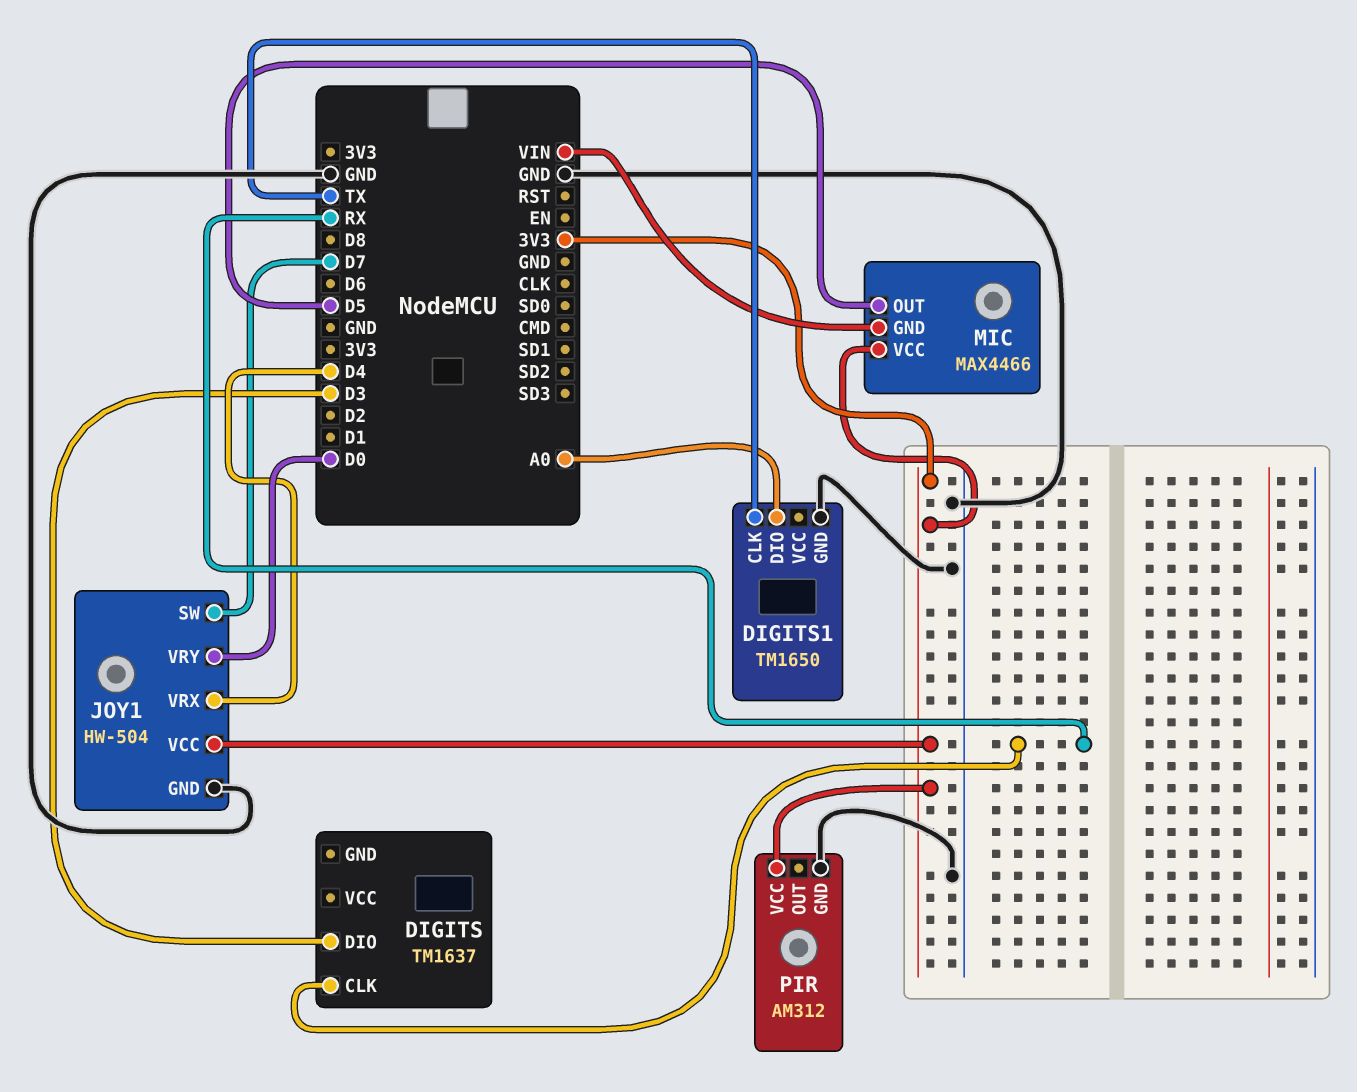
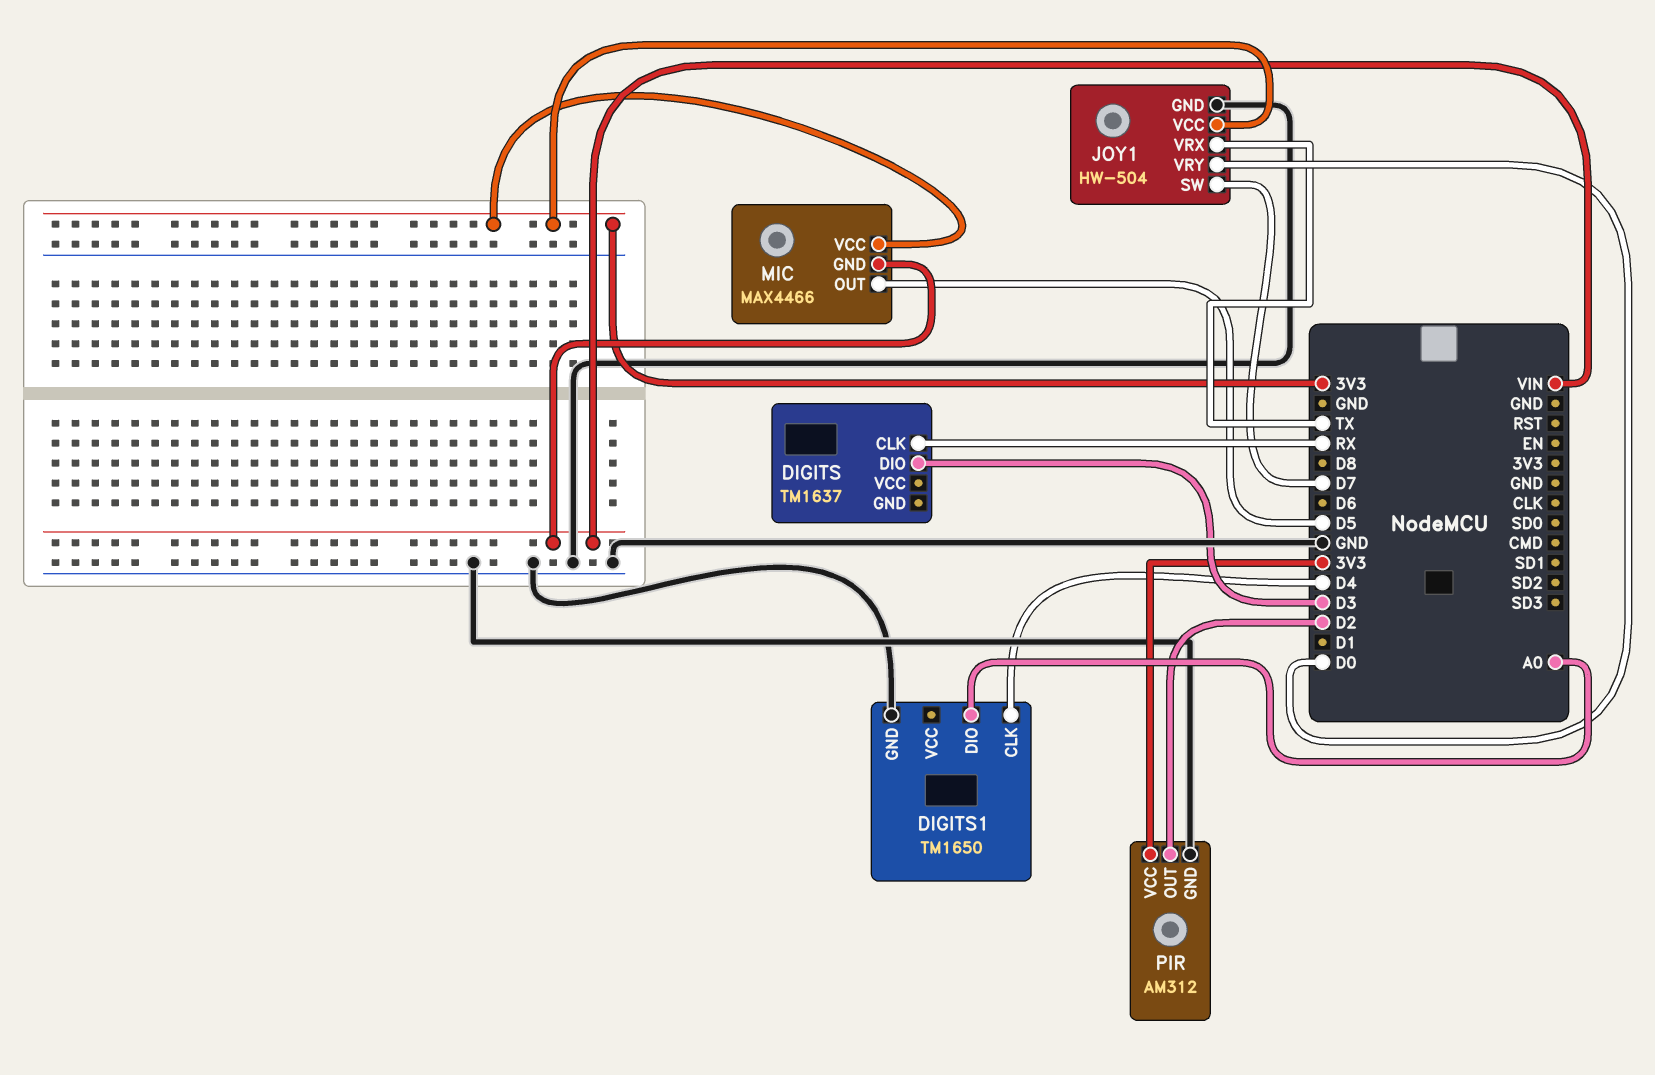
DIGITS1 pin CLK: TX -> D4
JOY1 pin VRX: D4 -> TX
PIR pin OUT: none -> D2

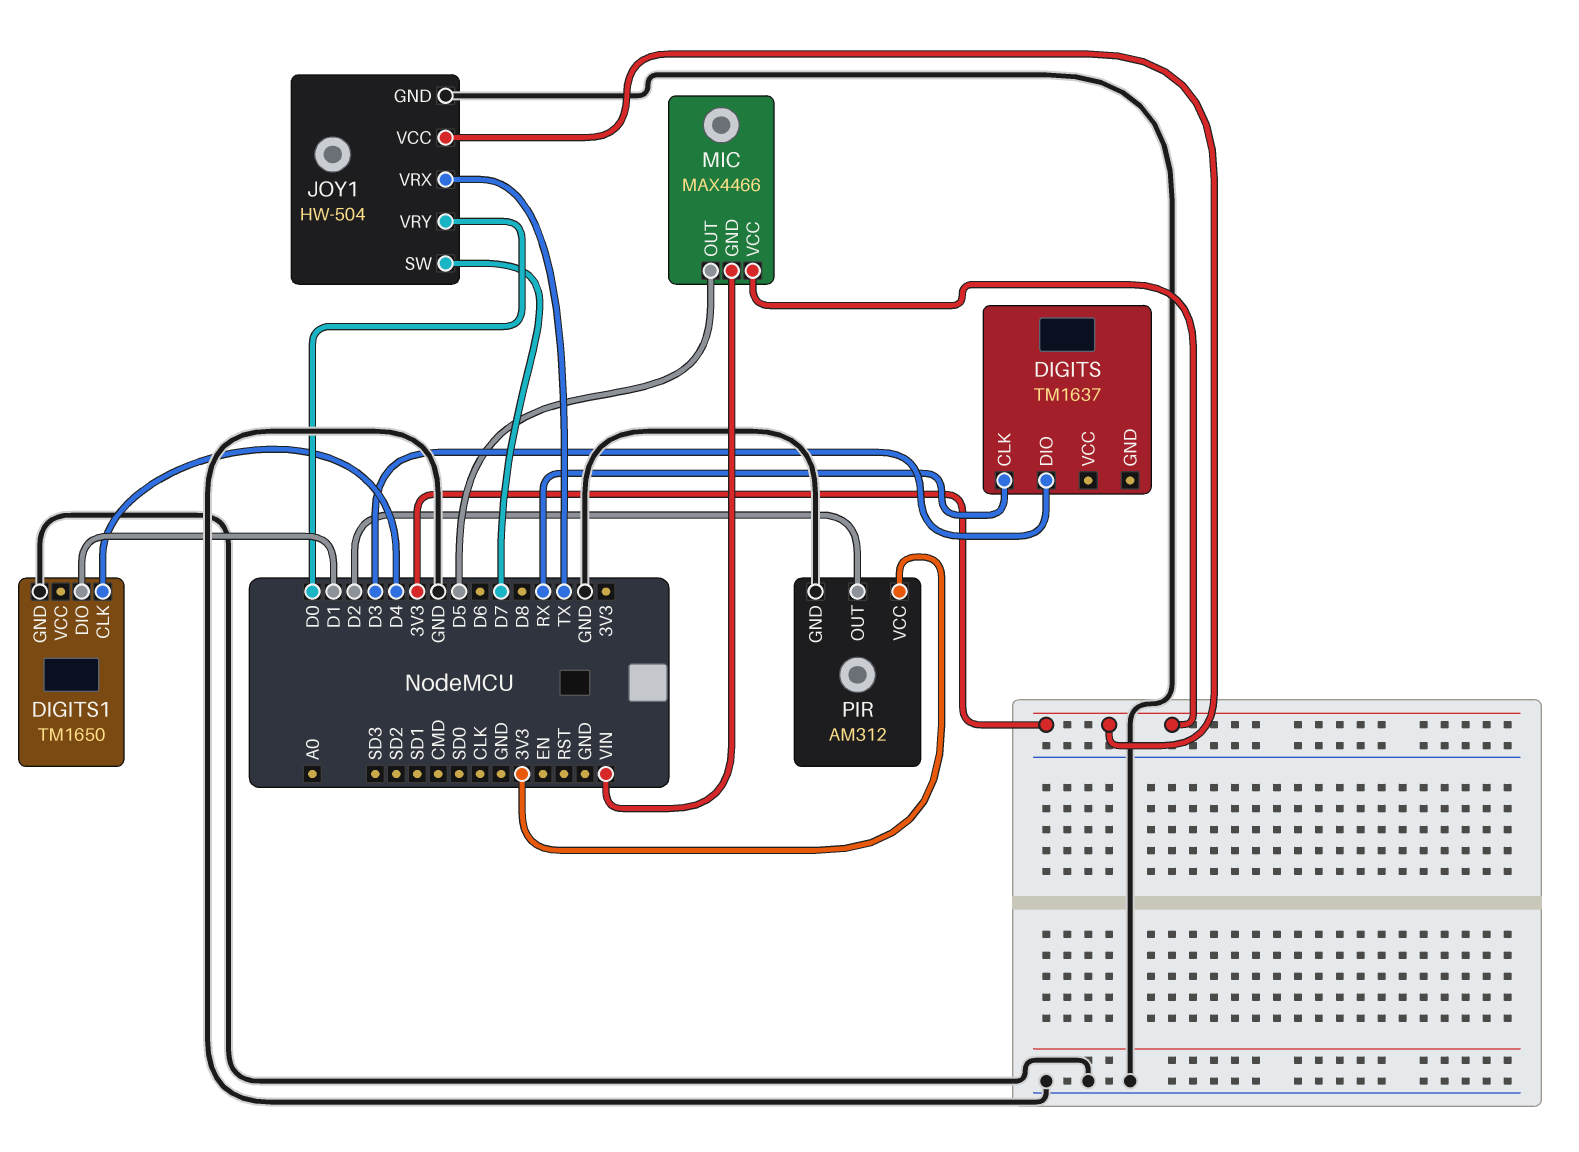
DIGITS1 pin DIO: A0 -> D1

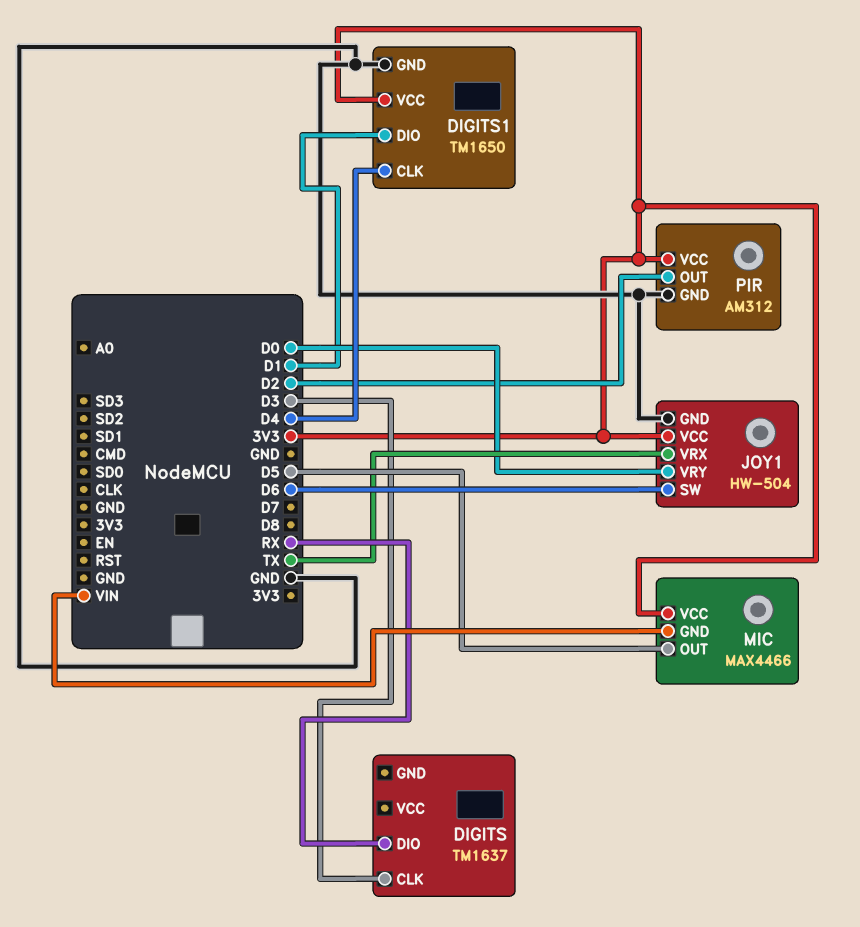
DIGITS pin CLK: RX -> D3
DIGITS pin DIO: D3 -> RX
DIGITS1 pin VCC: none -> 3V3
JOY1 pin SW: D7 -> D6

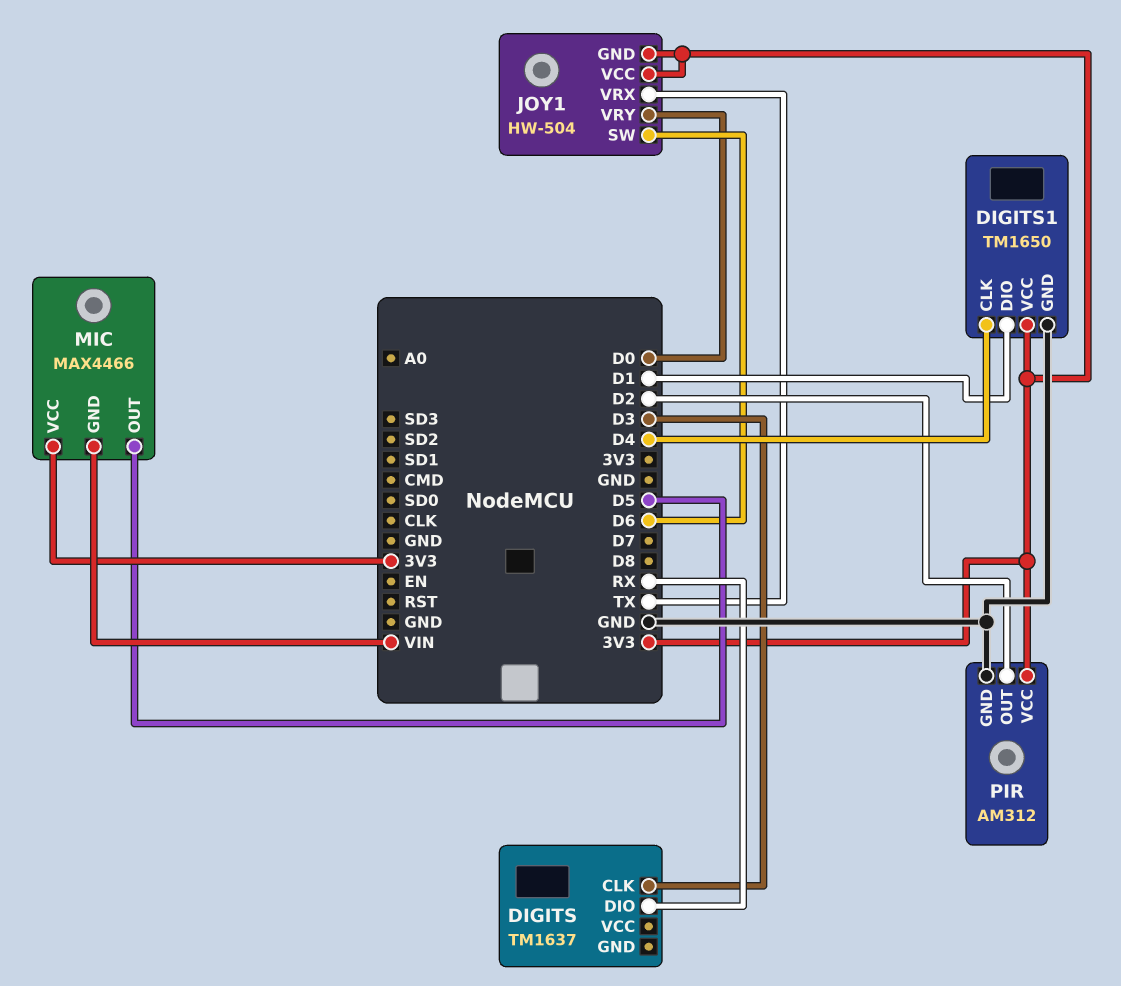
JOY1 pin GND: GND -> 3V3

